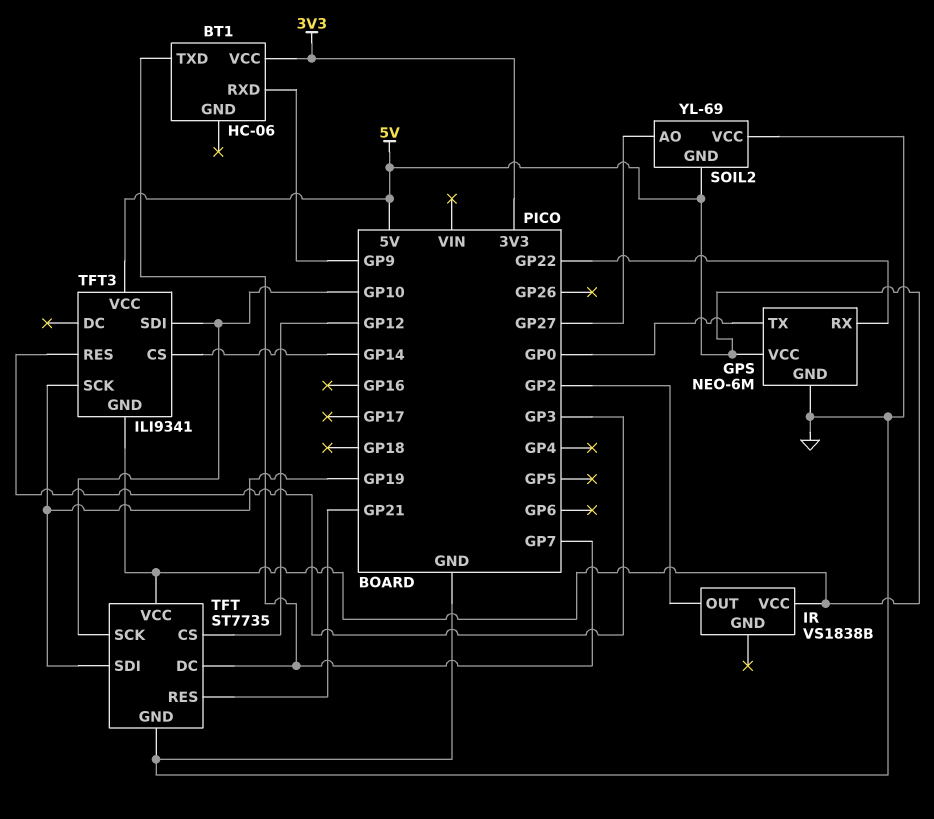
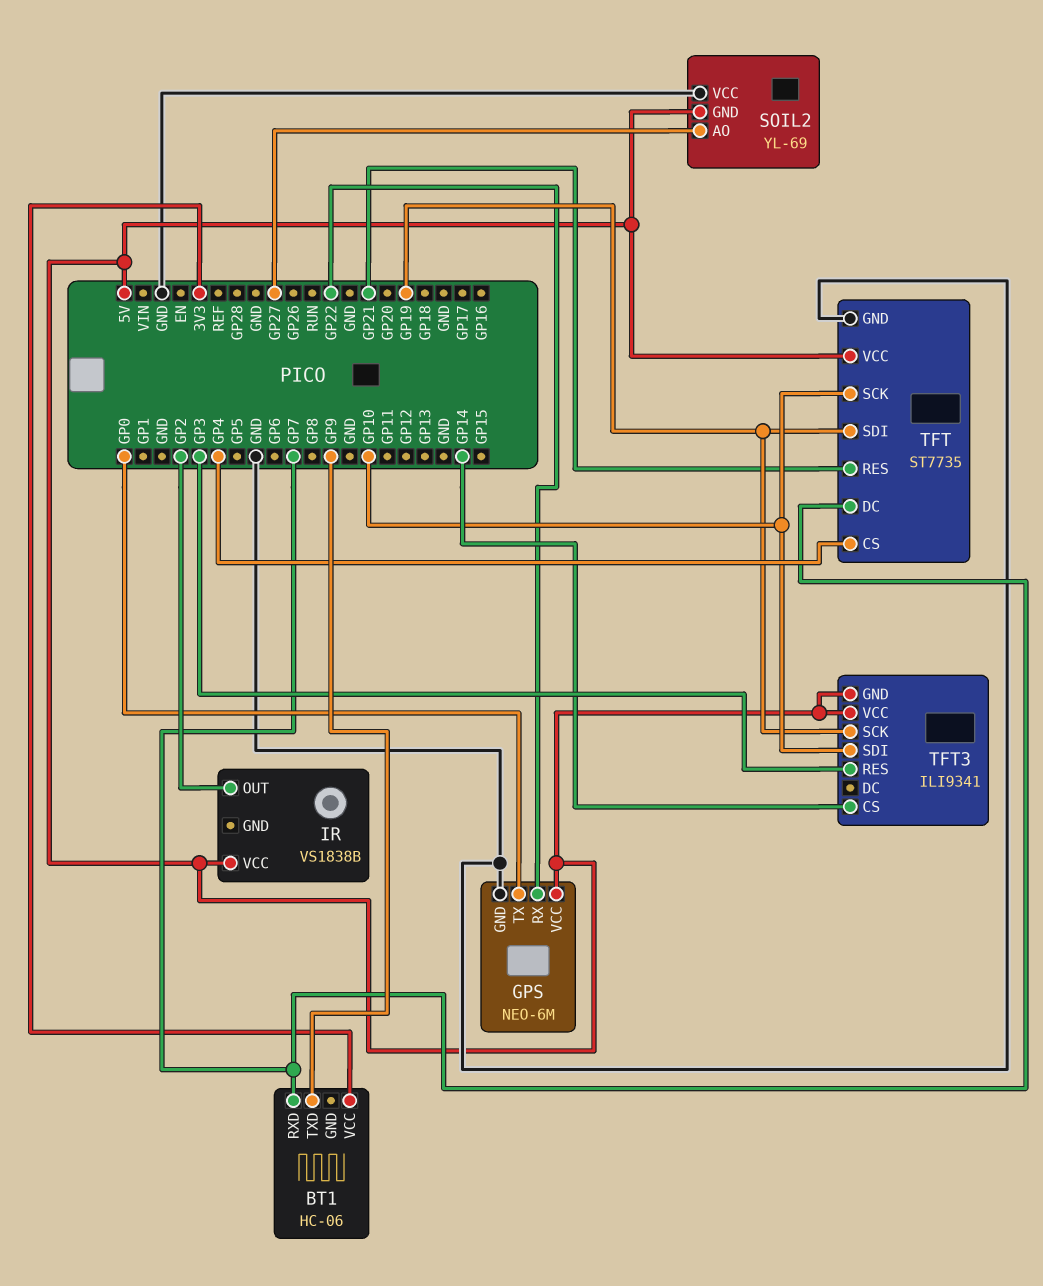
BT1 pin RXD: GP9 -> GP7
BT1 pin TXD: GP7 -> GP9
TFT pin CS: GP12 -> GP4

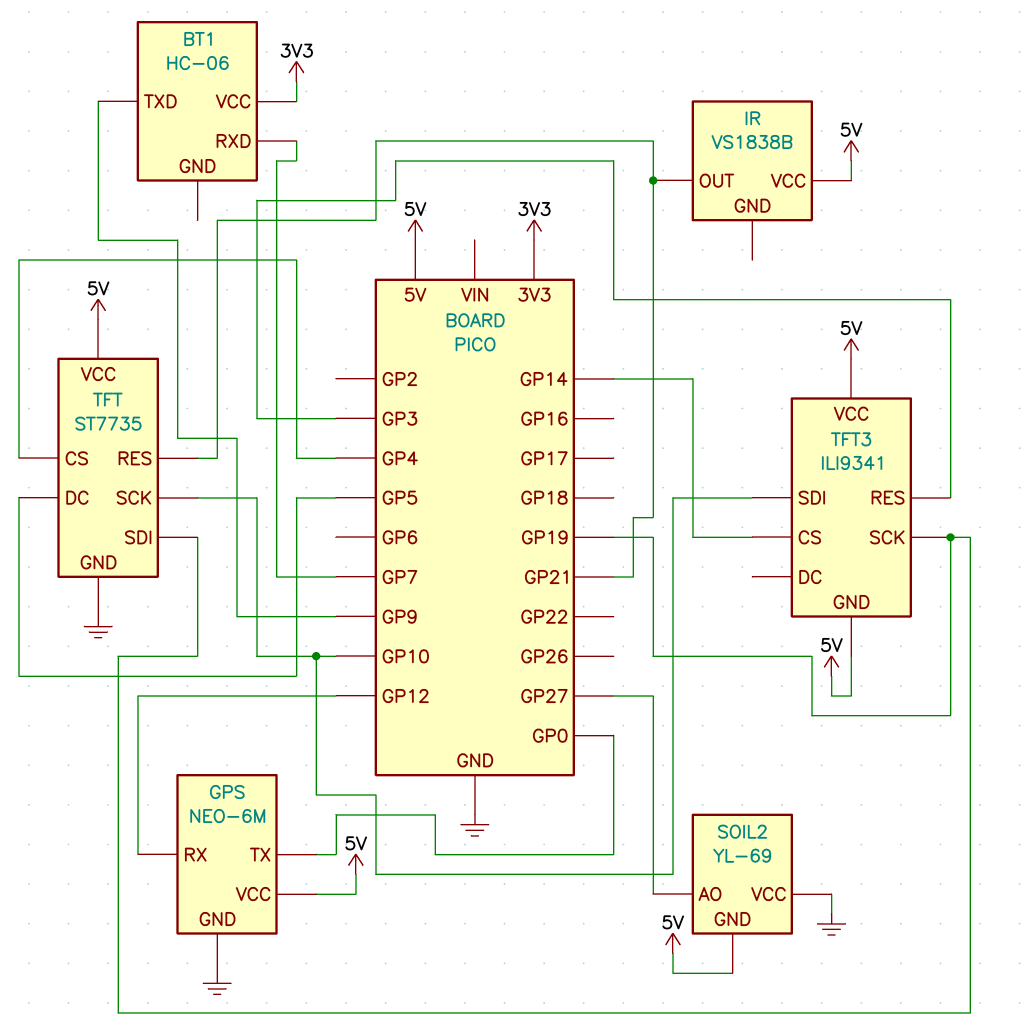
GPS pin RX: GP22 -> GP12
IR pin OUT: GP2 -> GP21
TFT pin DC: GP7 -> GP5

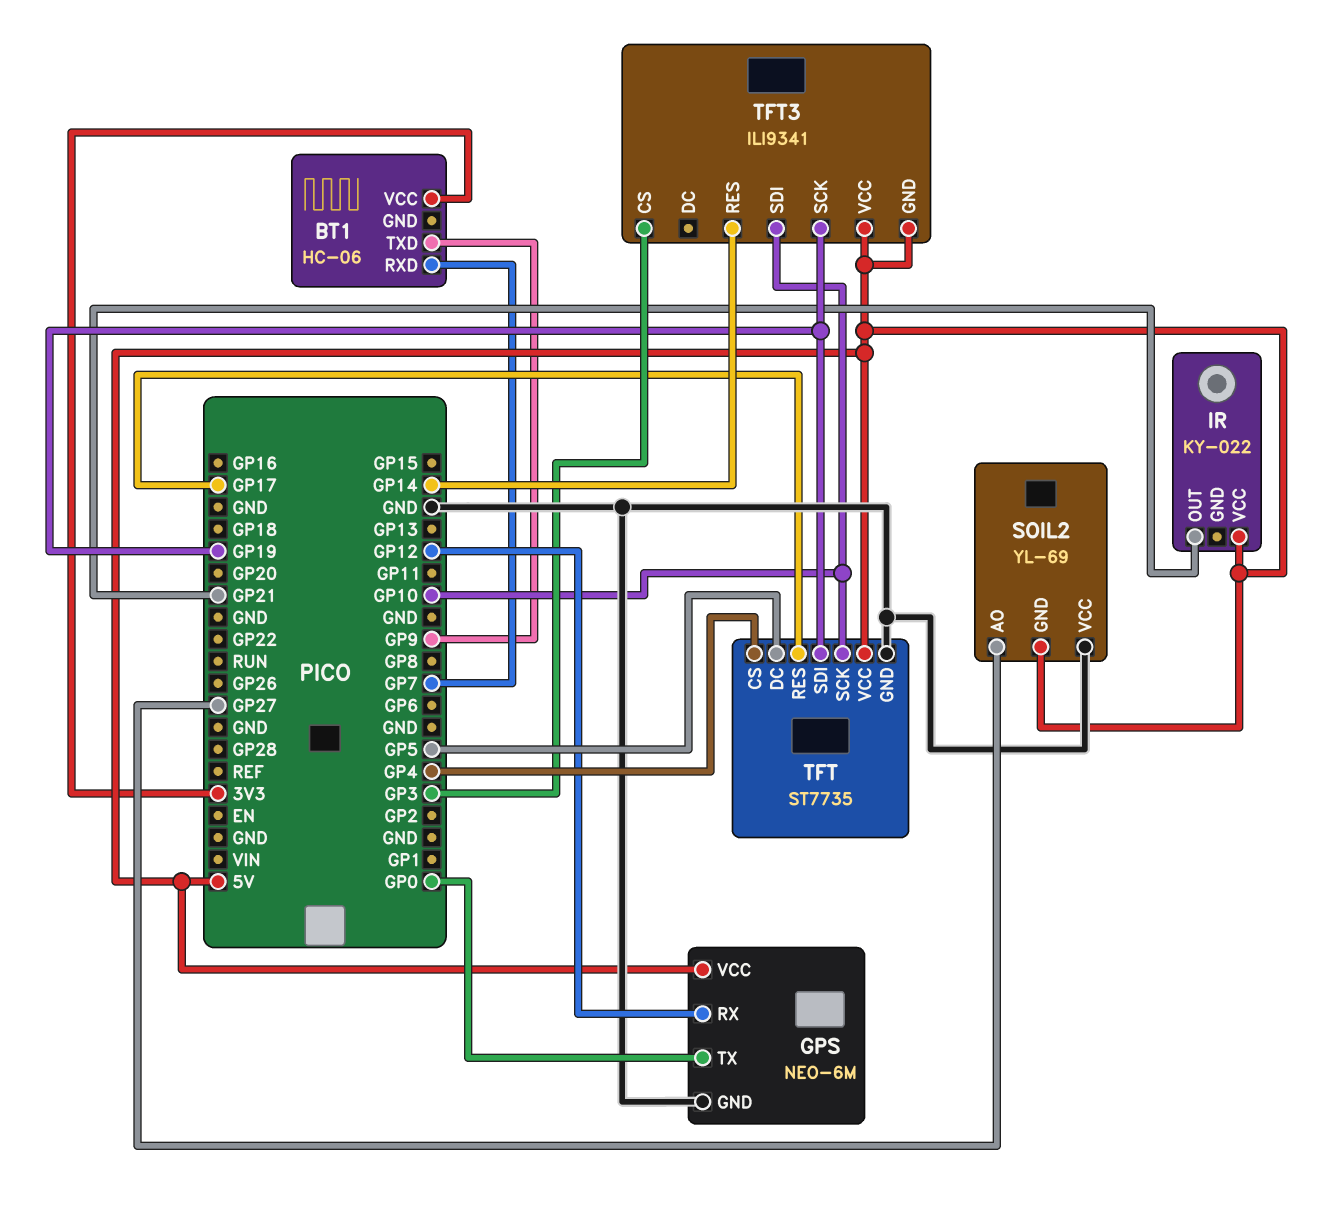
IR: VS1838B -> KY-022
TFT pin RES: GP21 -> GP17
TFT3 pin CS: GP14 -> GP3
TFT3 pin RES: GP3 -> GP14

